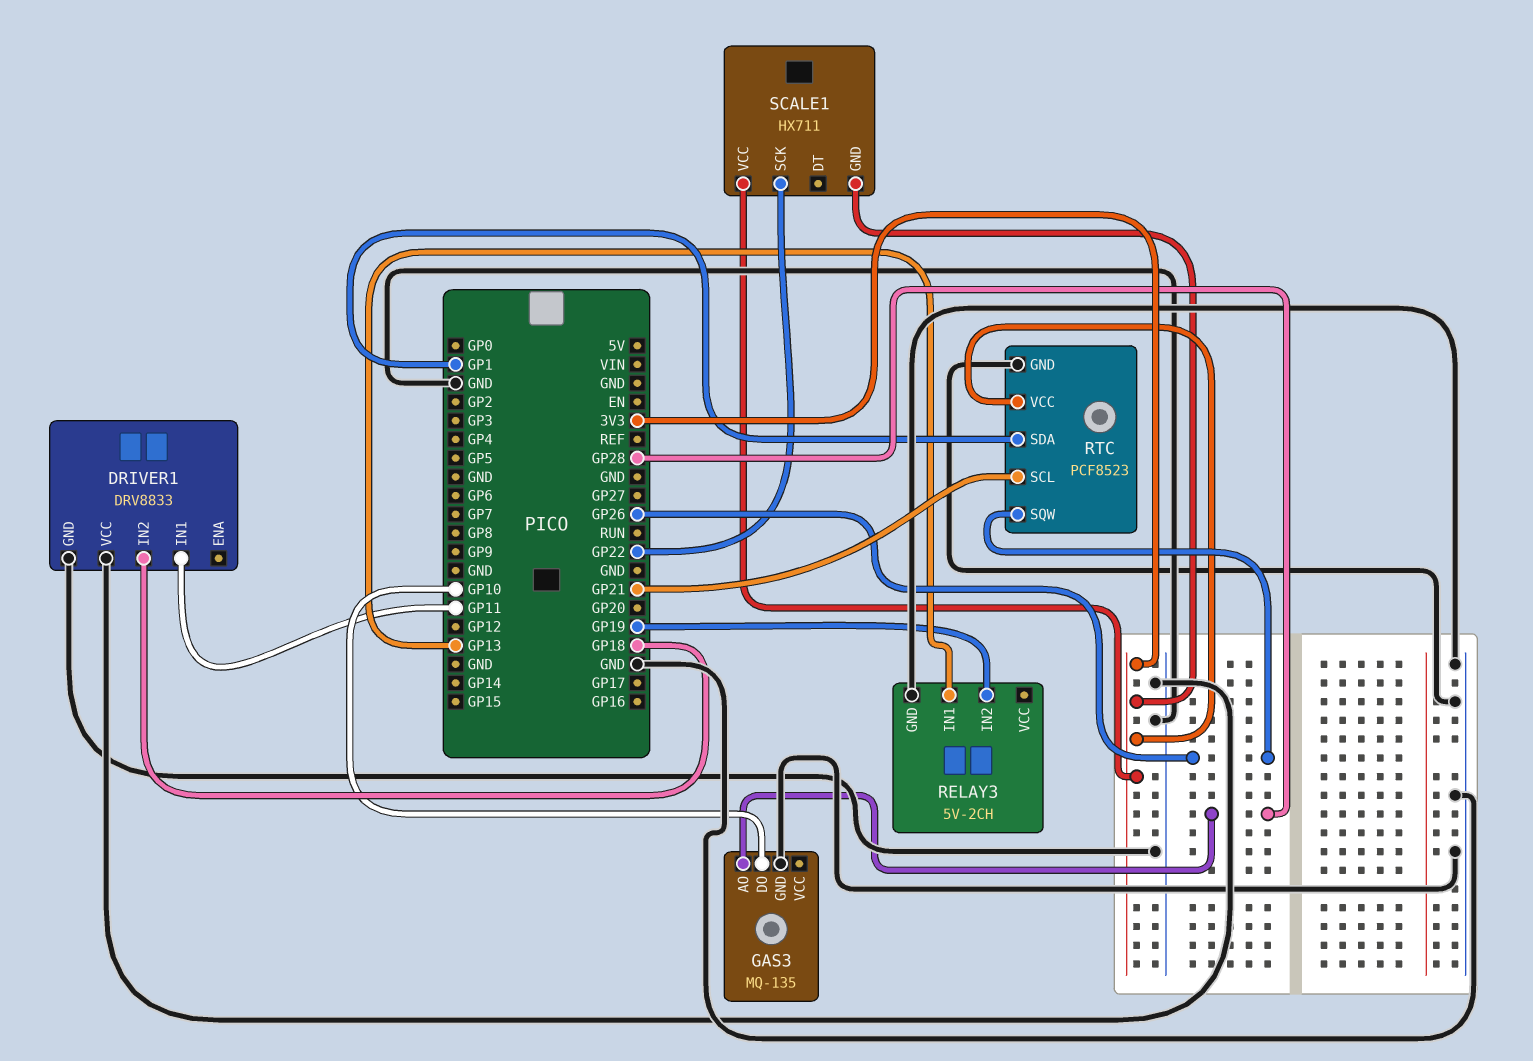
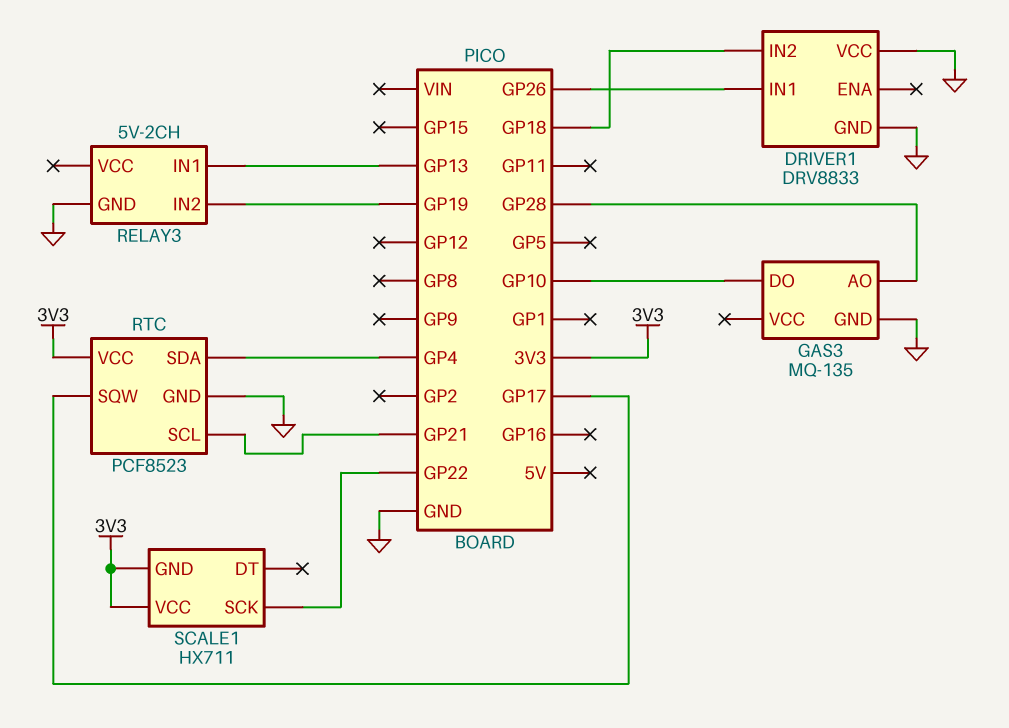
DRIVER1 pin IN1: GP11 -> GP26
RTC pin SDA: GP1 -> GP4
RTC pin SQW: GP26 -> GP17

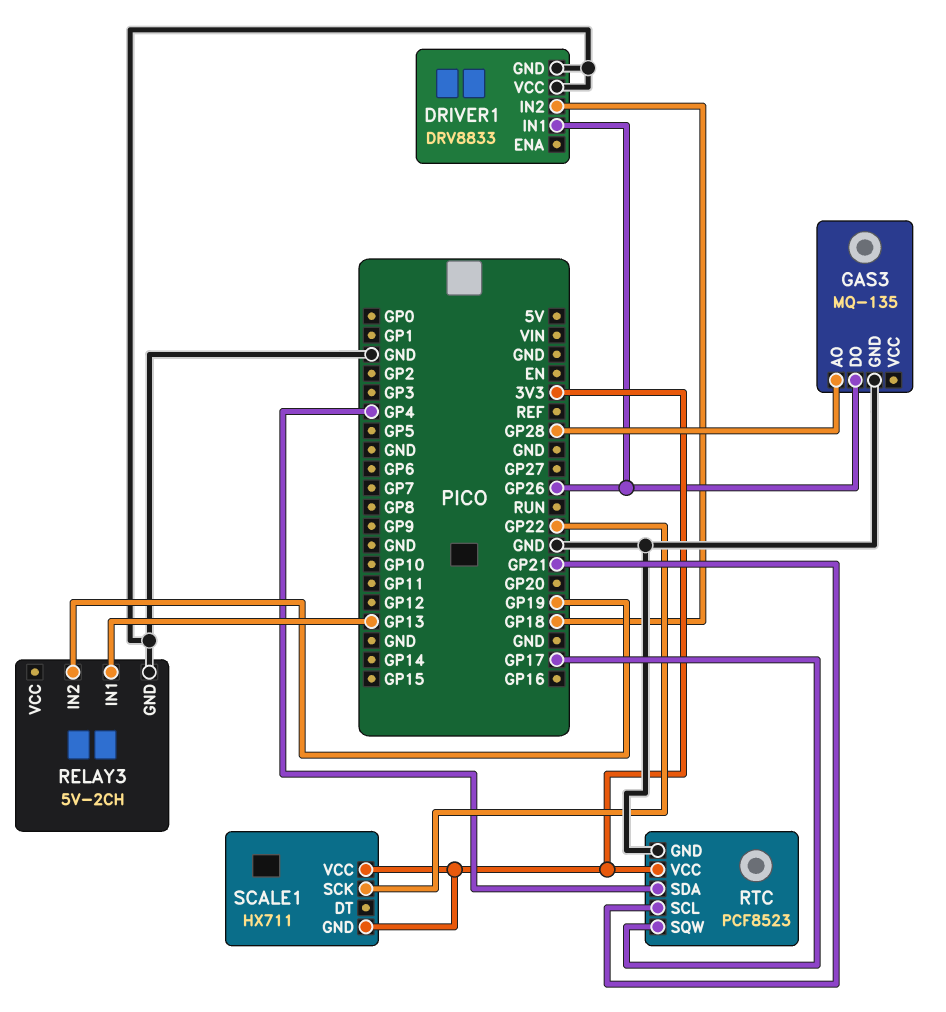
GAS3 pin DO: GP10 -> GP26

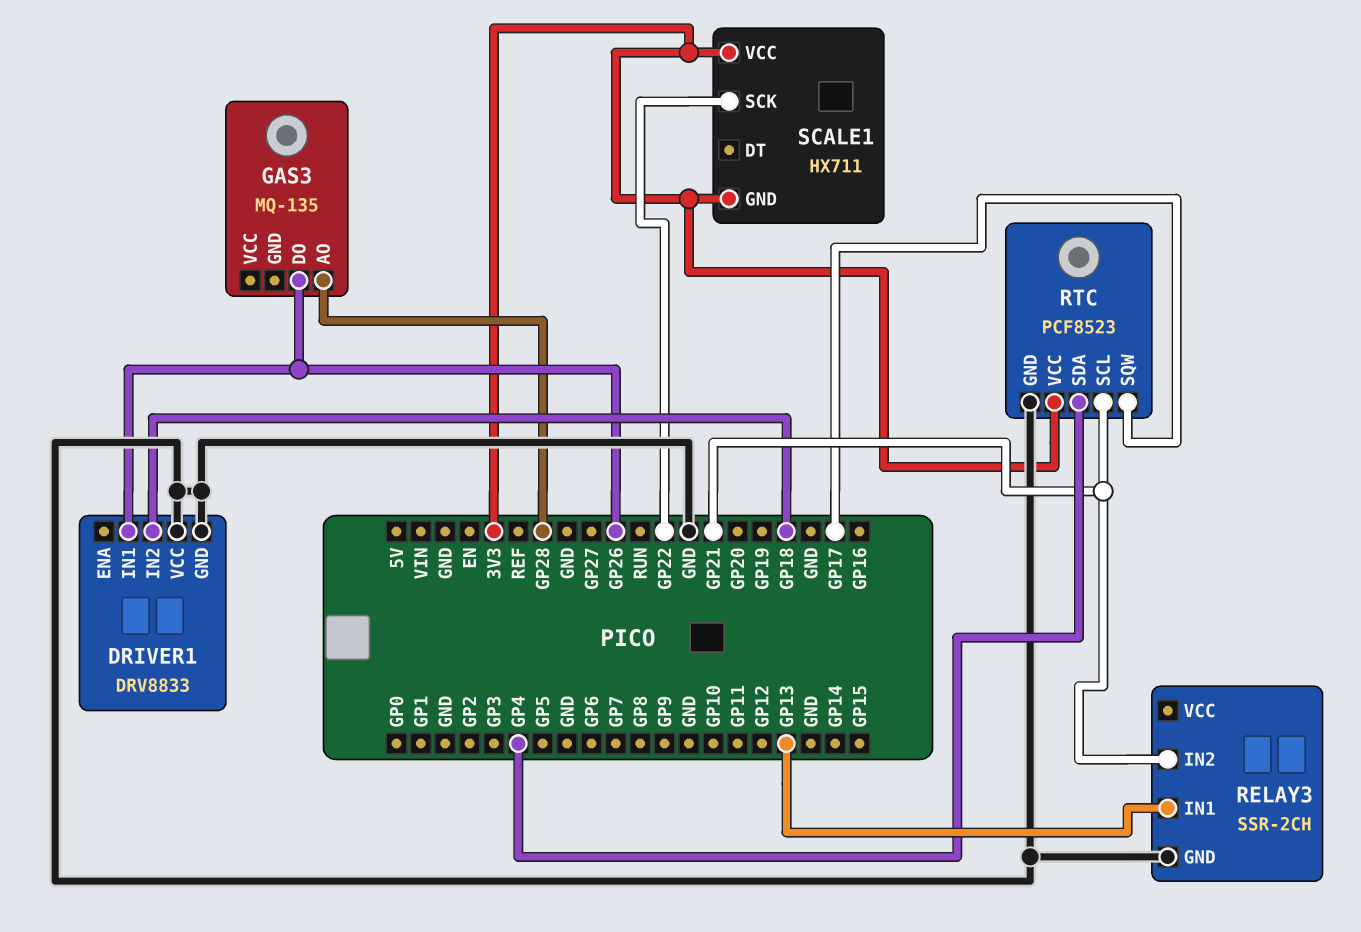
GAS3 pin GND: GND -> none
RELAY3: 5V-2CH -> SSR-2CH
RELAY3 pin IN2: GP19 -> GP21

